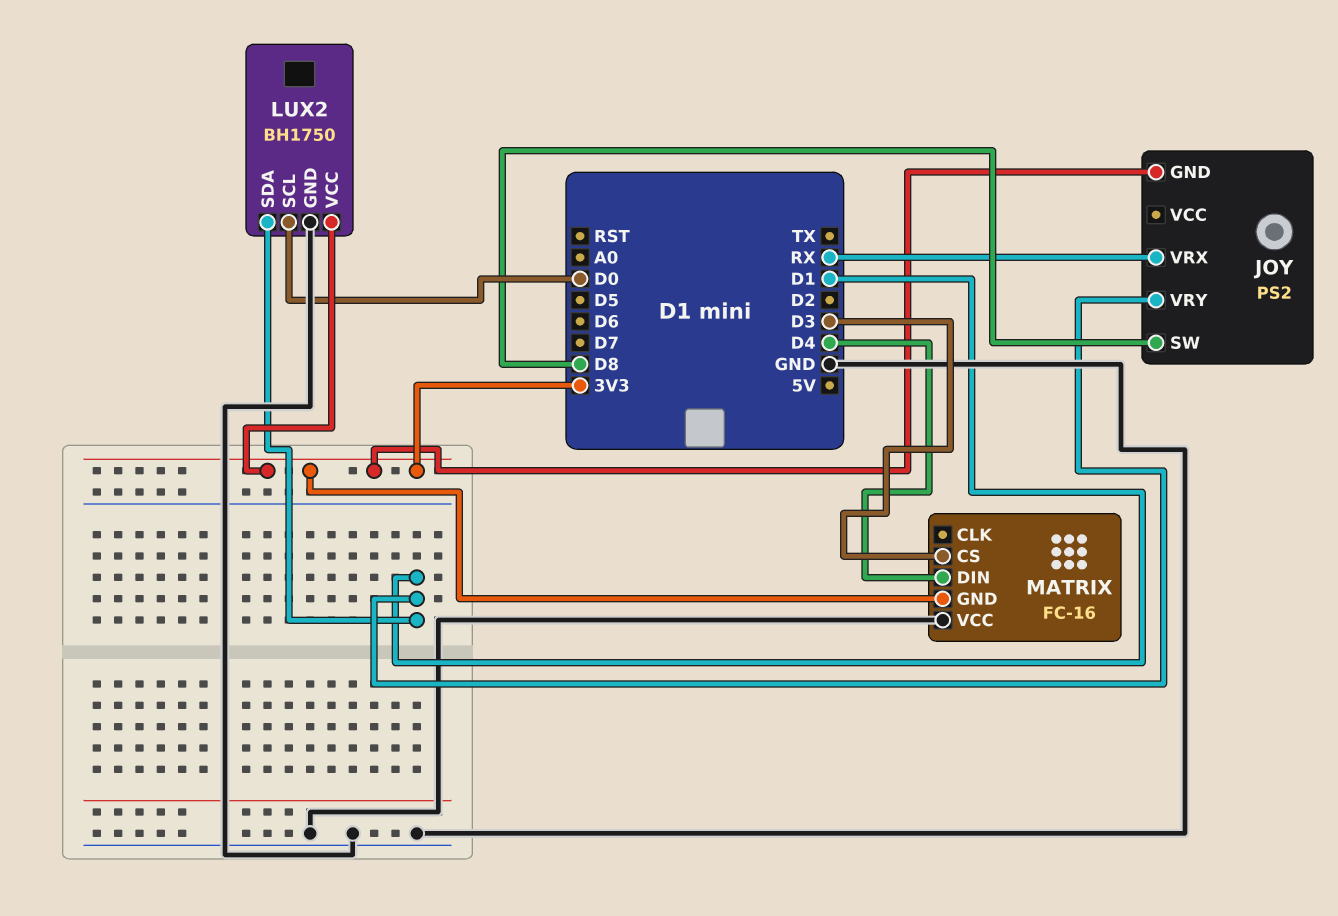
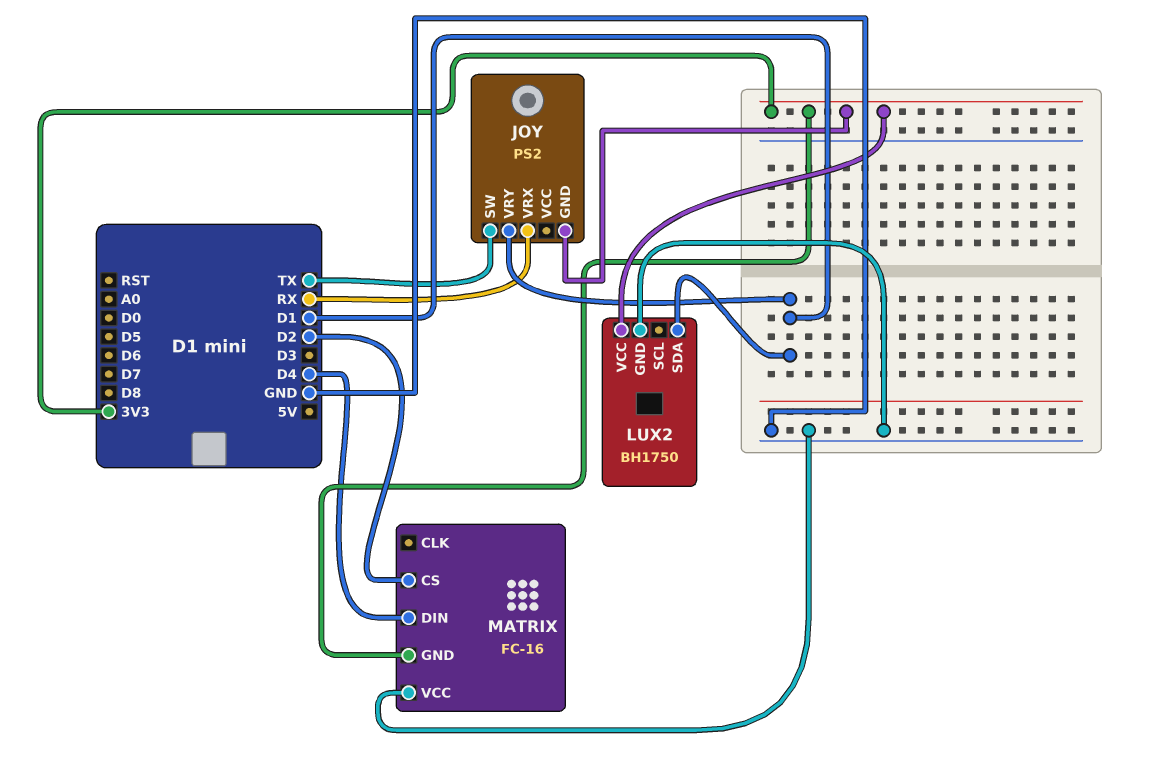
JOY pin SW: D8 -> TX
LUX2 pin SCL: D0 -> none
MATRIX pin CS: D3 -> D2

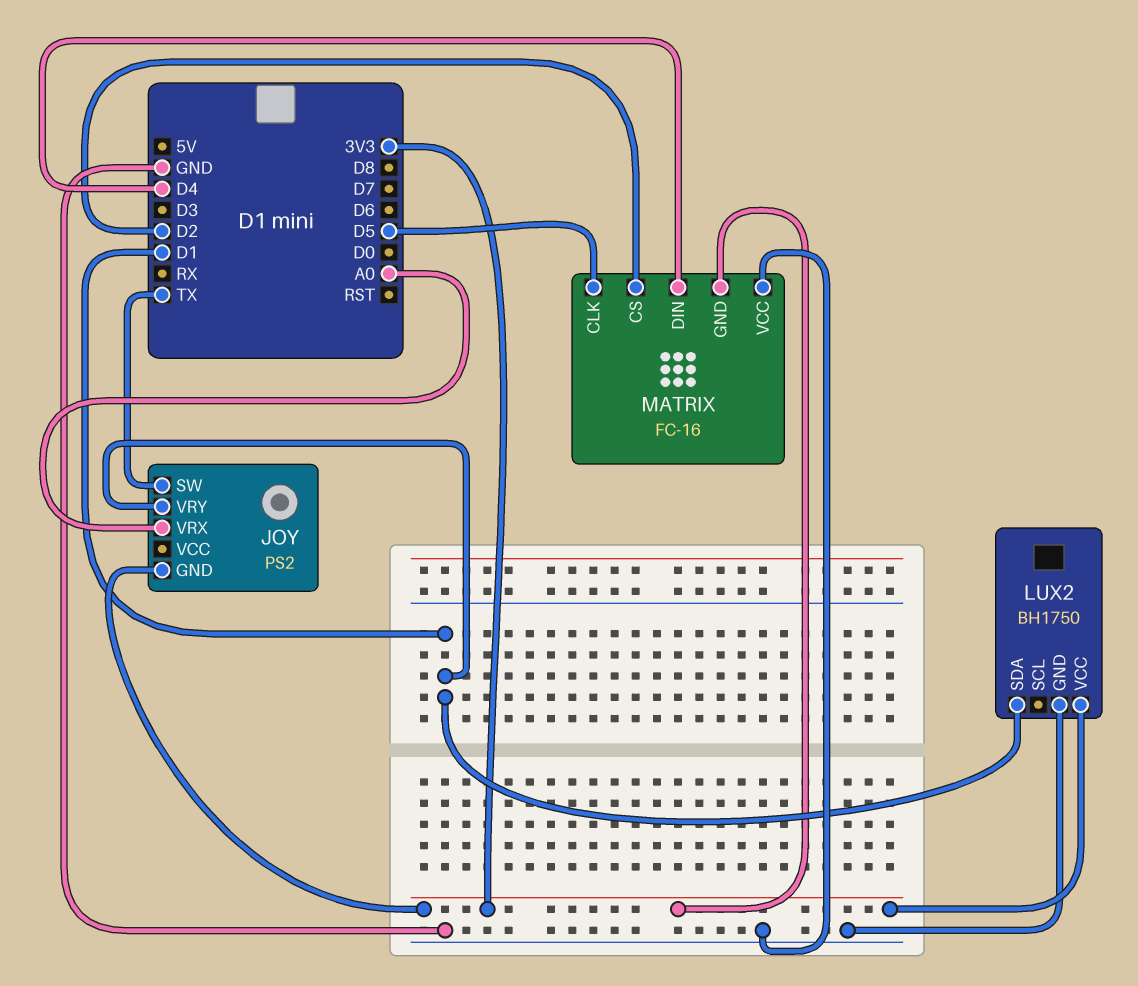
JOY pin VRX: RX -> A0
MATRIX pin CLK: none -> D5

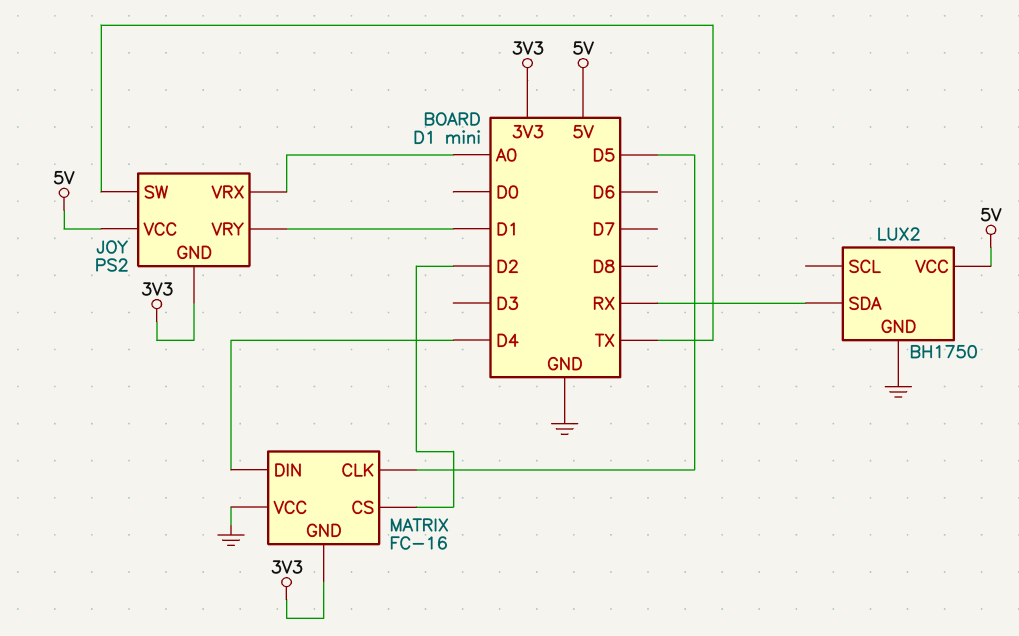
JOY pin VCC: none -> 5V
LUX2 pin SDA: D1 -> RX
LUX2 pin VCC: 3V3 -> 5V

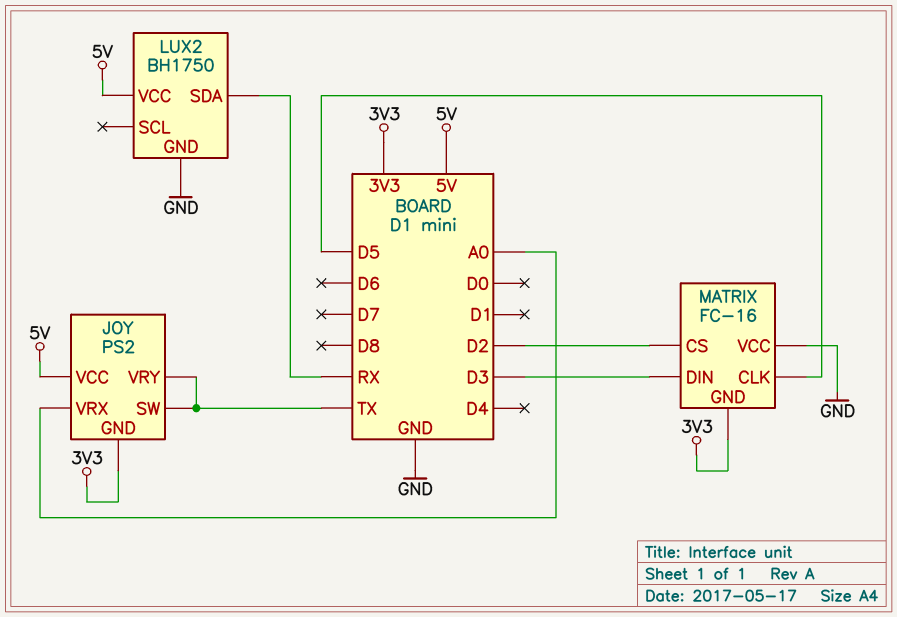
JOY pin VRY: D1 -> TX
MATRIX pin DIN: D4 -> D3

